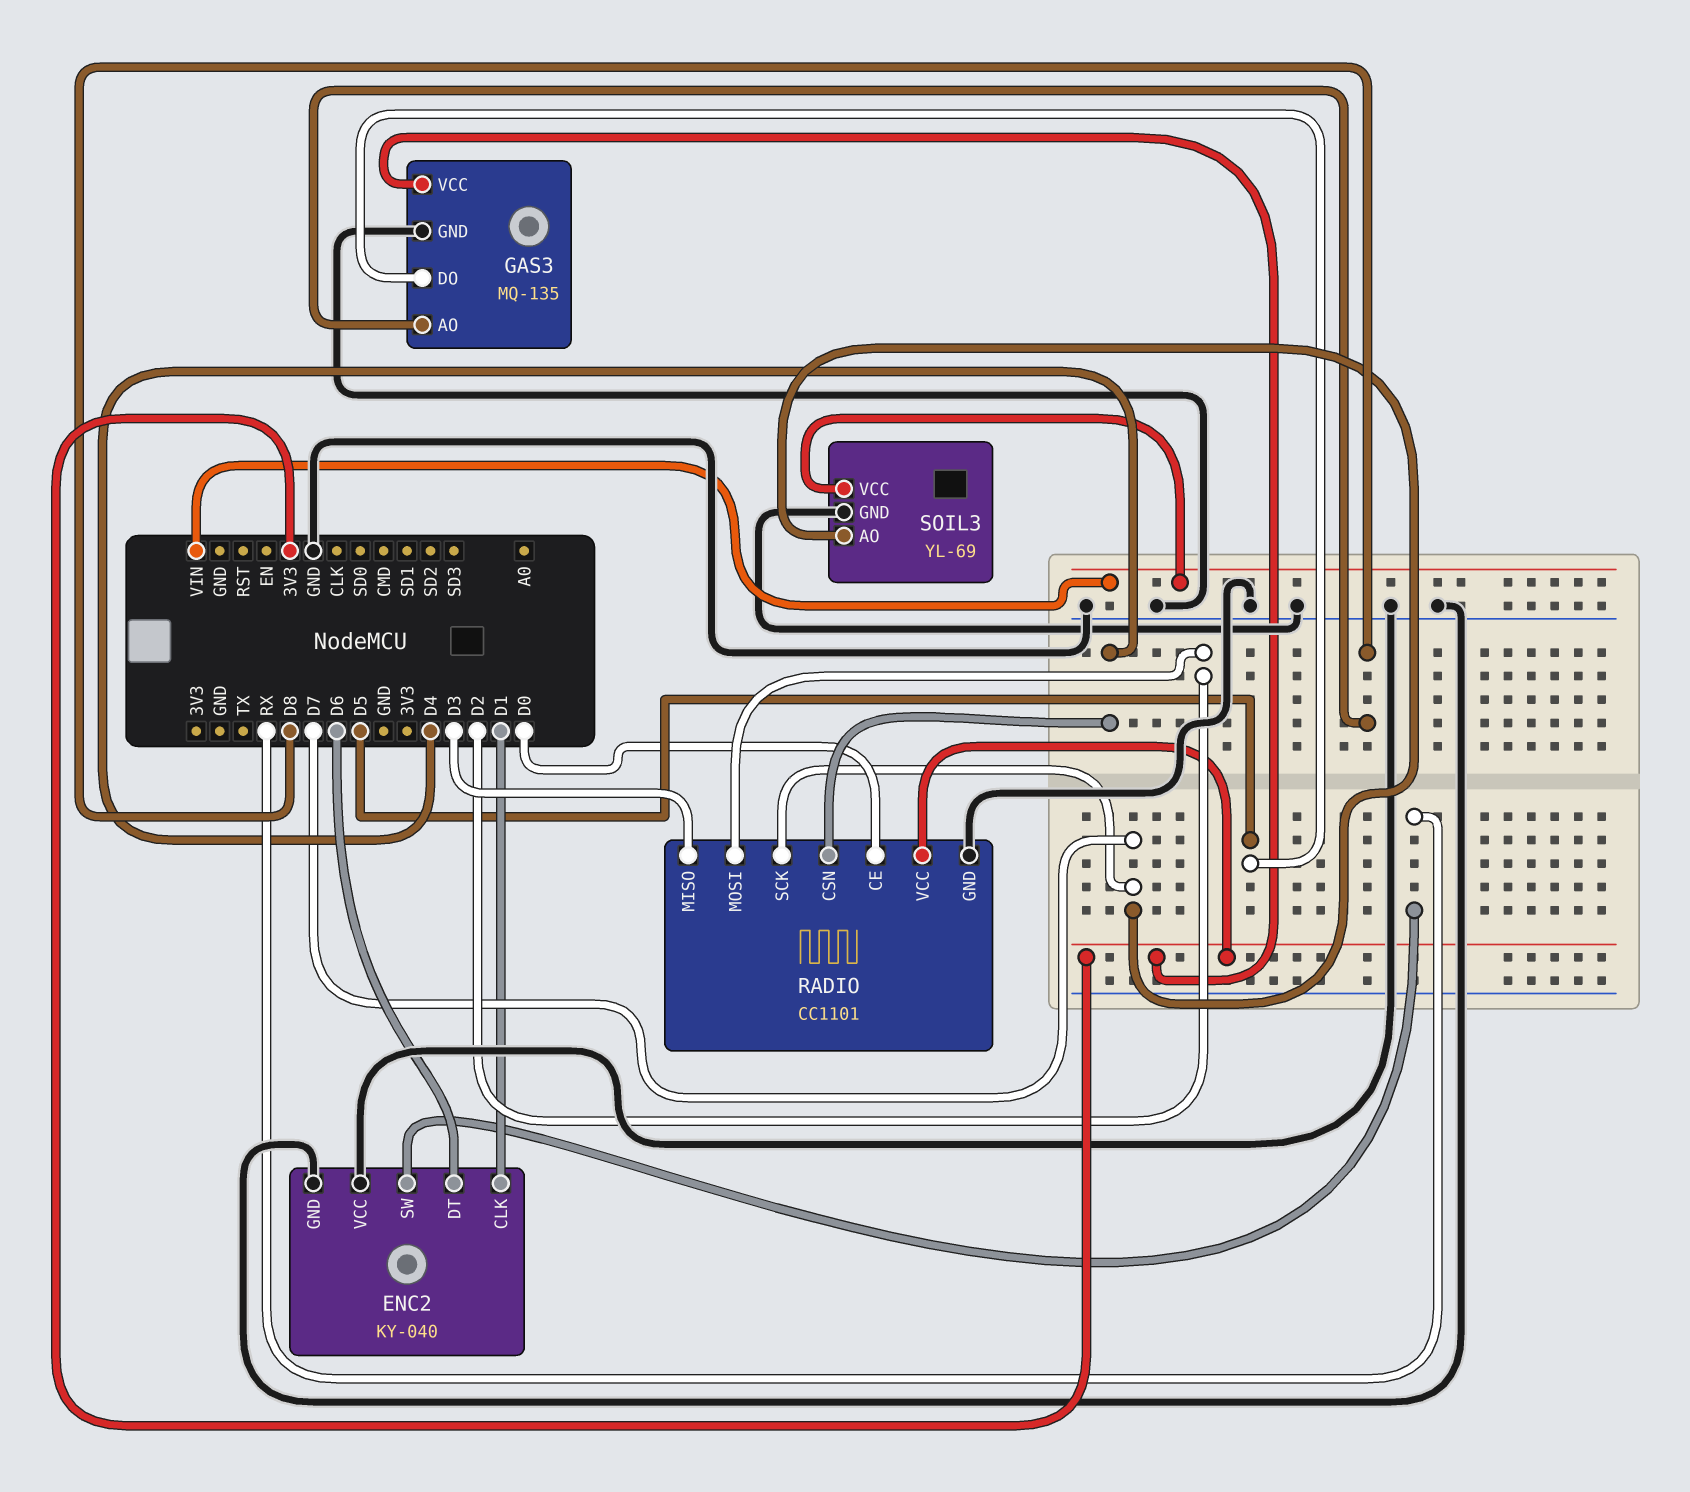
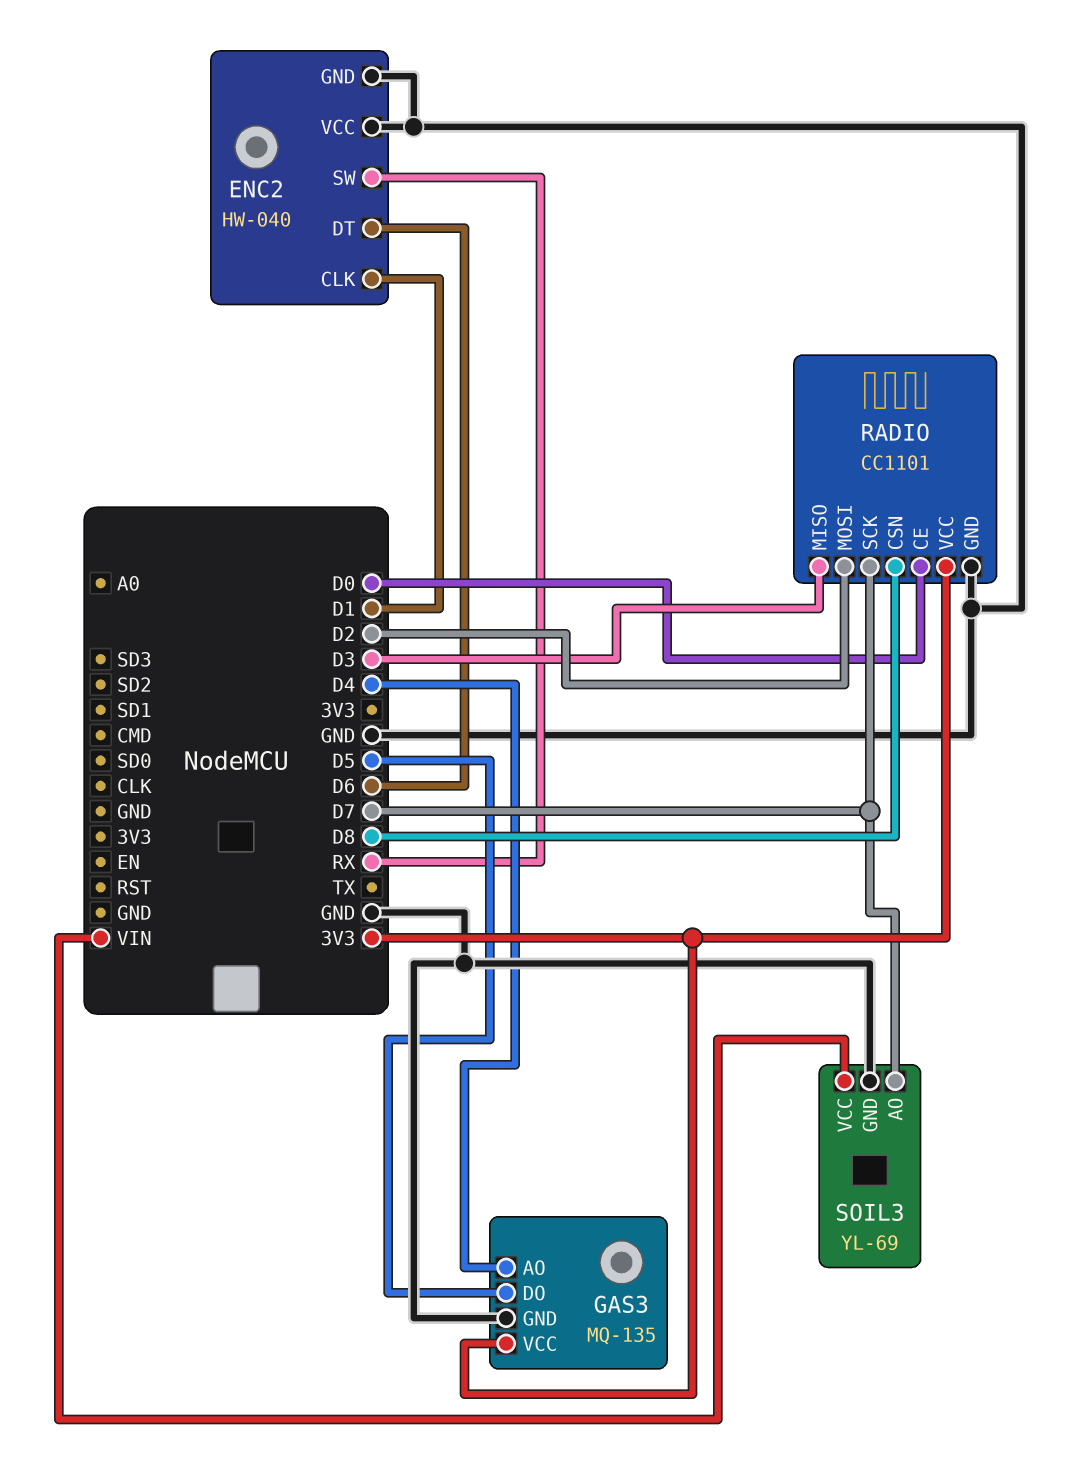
ENC2: KY-040 -> HW-040
GAS3 pin AO: D8 -> D4
RADIO pin CSN: D4 -> D8

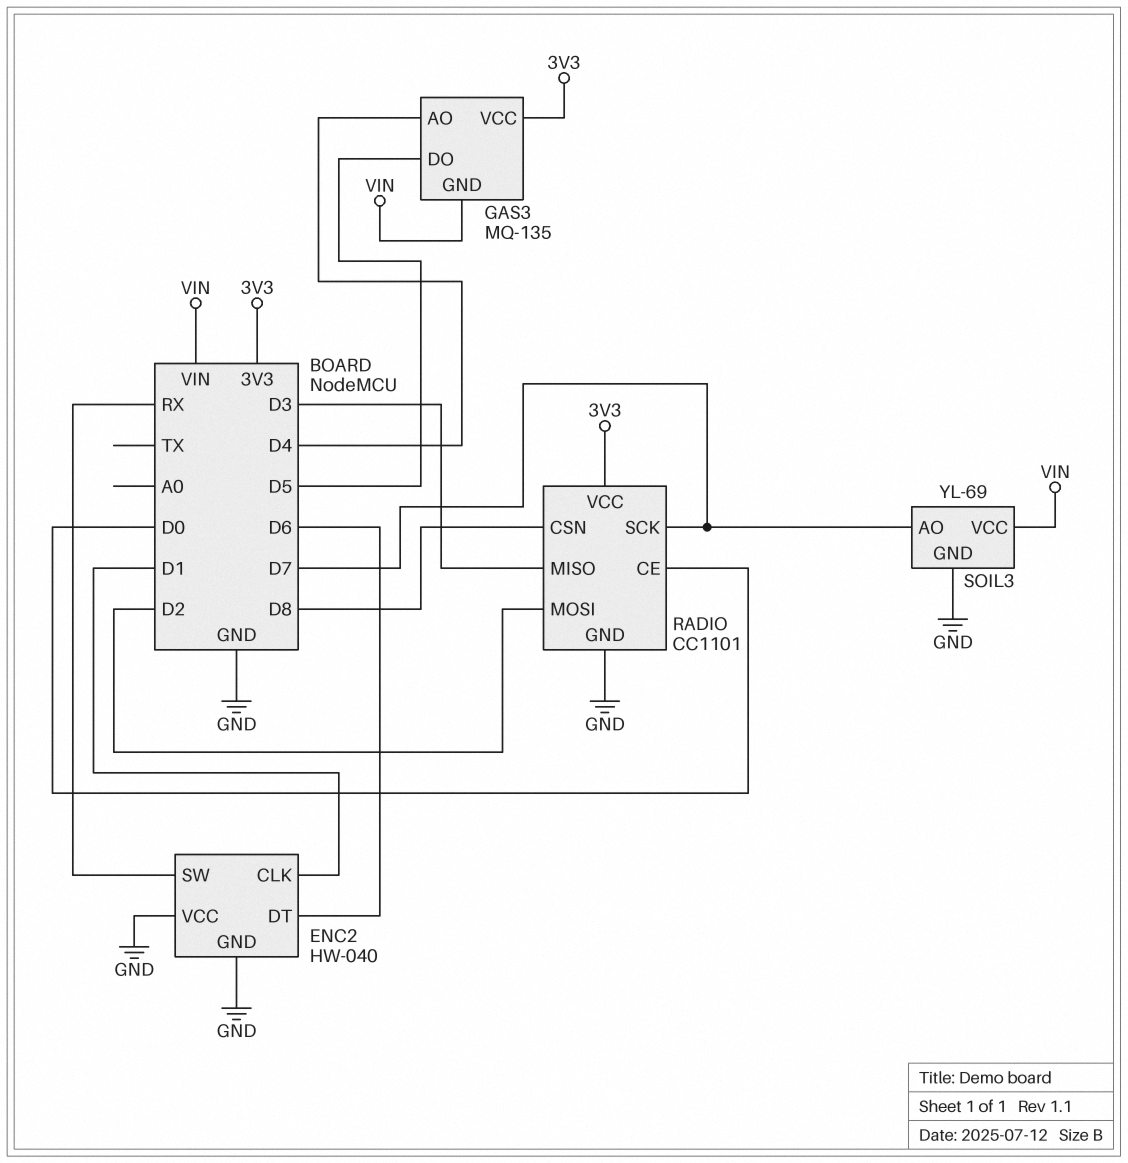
GAS3 pin GND: GND -> VIN

